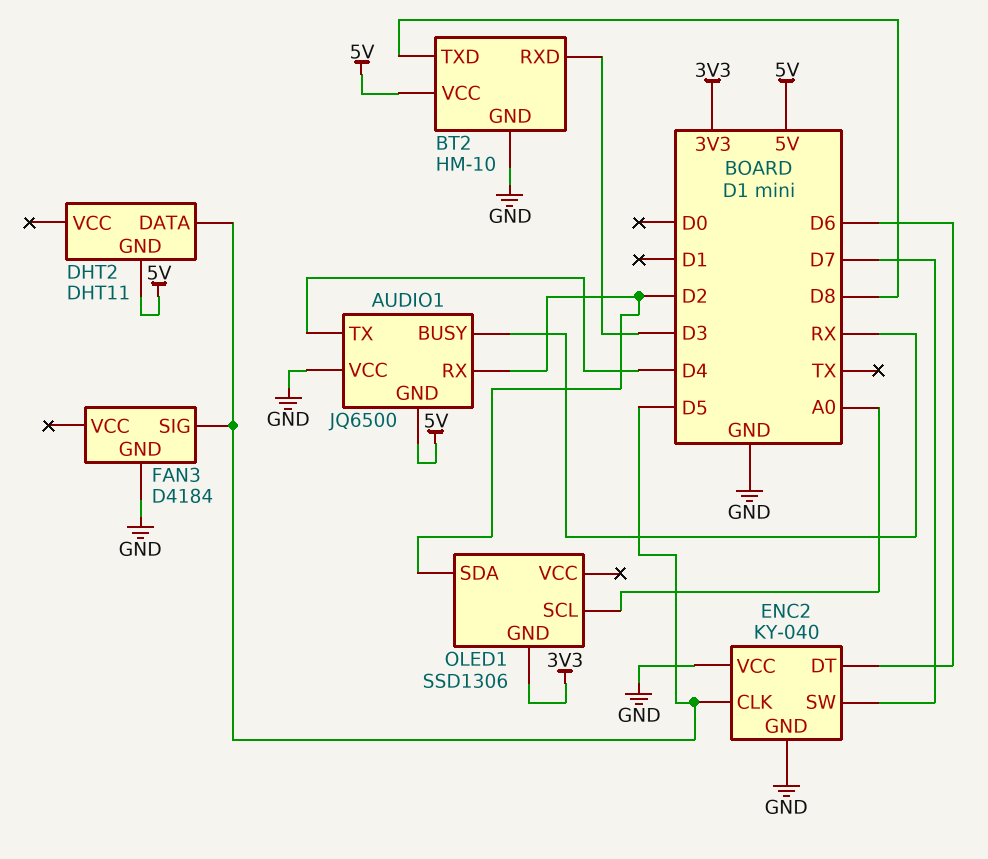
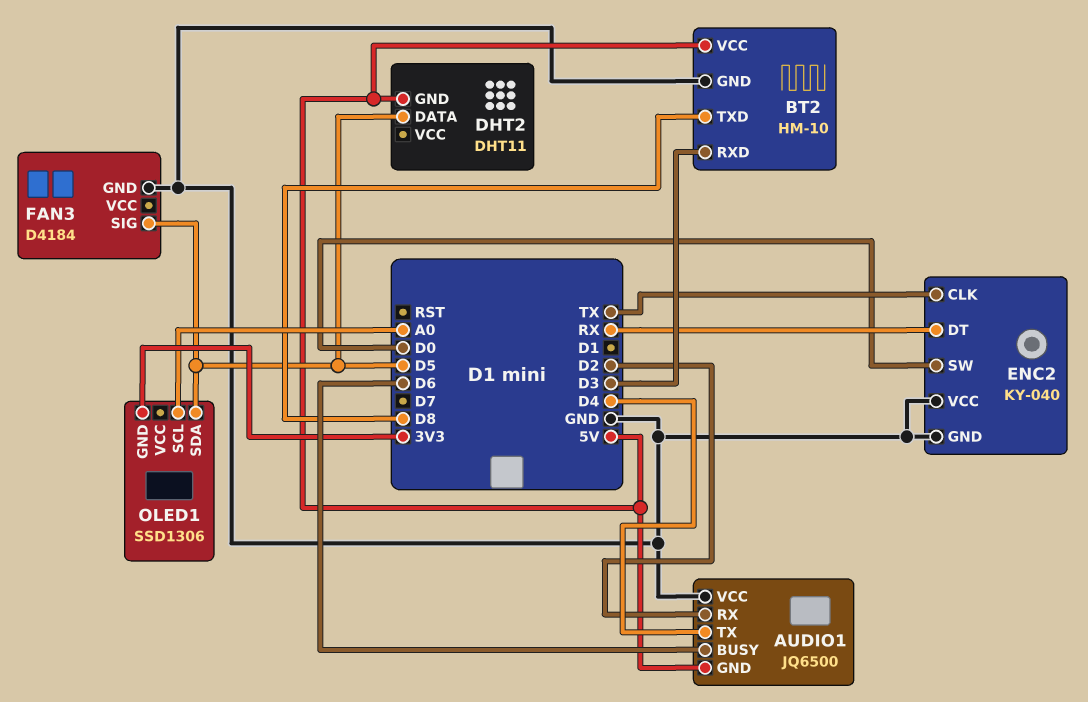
AUDIO1 pin BUSY: RX -> D6
ENC2 pin CLK: D5 -> TX
ENC2 pin DT: D6 -> RX
ENC2 pin SW: D7 -> D0
OLED1 pin SDA: D2 -> D5

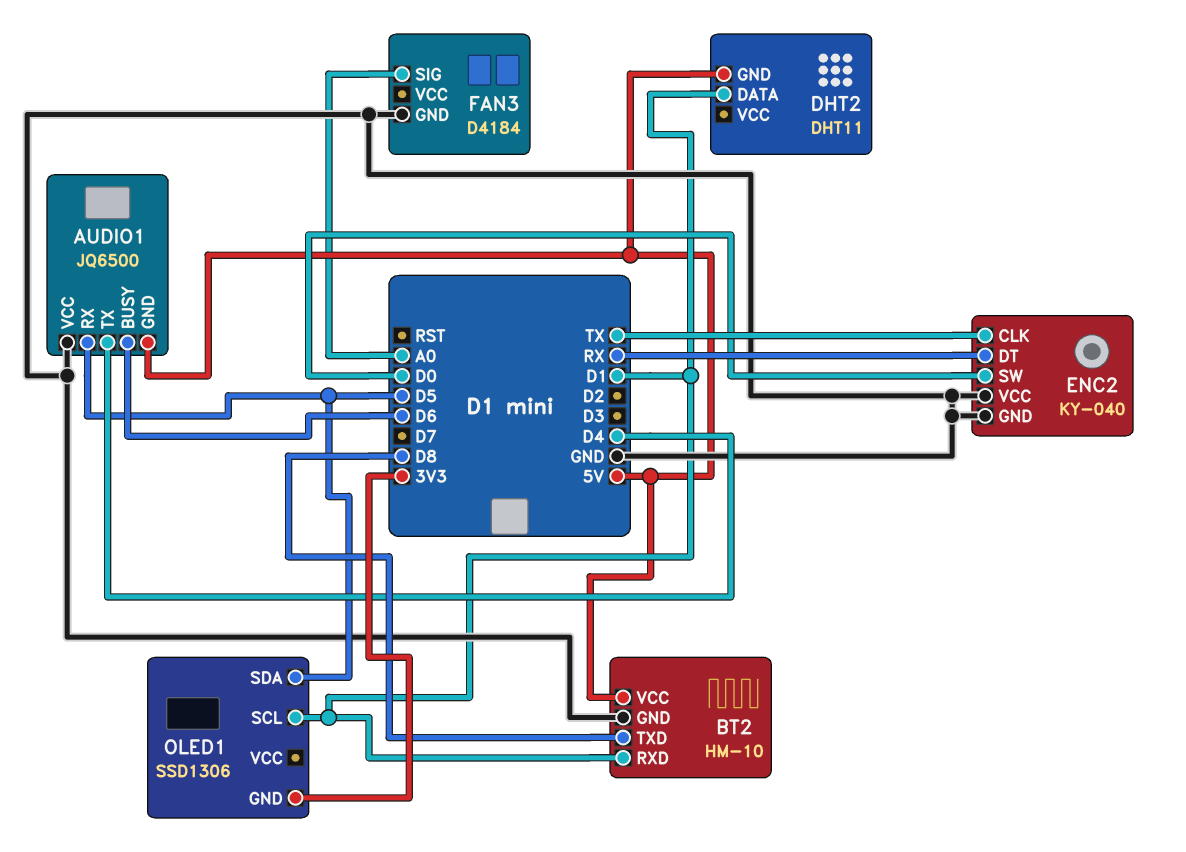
AUDIO1 pin RX: D2 -> D5
BT2 pin RXD: D3 -> D1
DHT2 pin DATA: D5 -> D1
FAN3 pin SIG: D5 -> A0
OLED1 pin SCL: A0 -> D1

